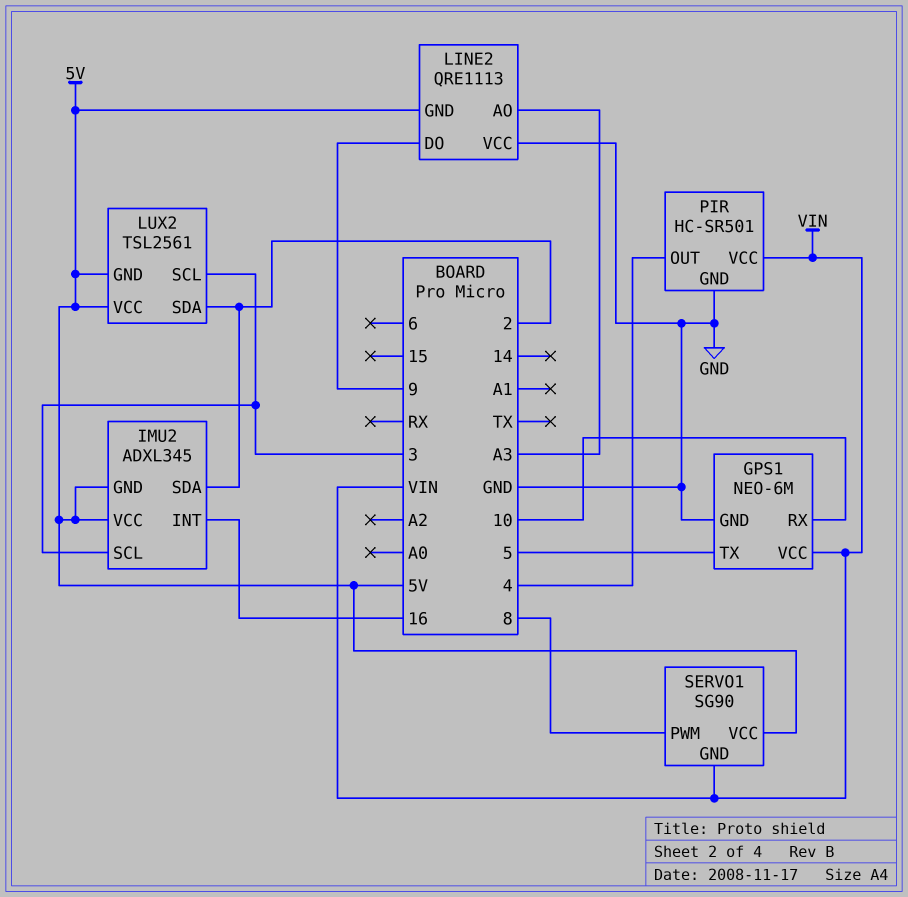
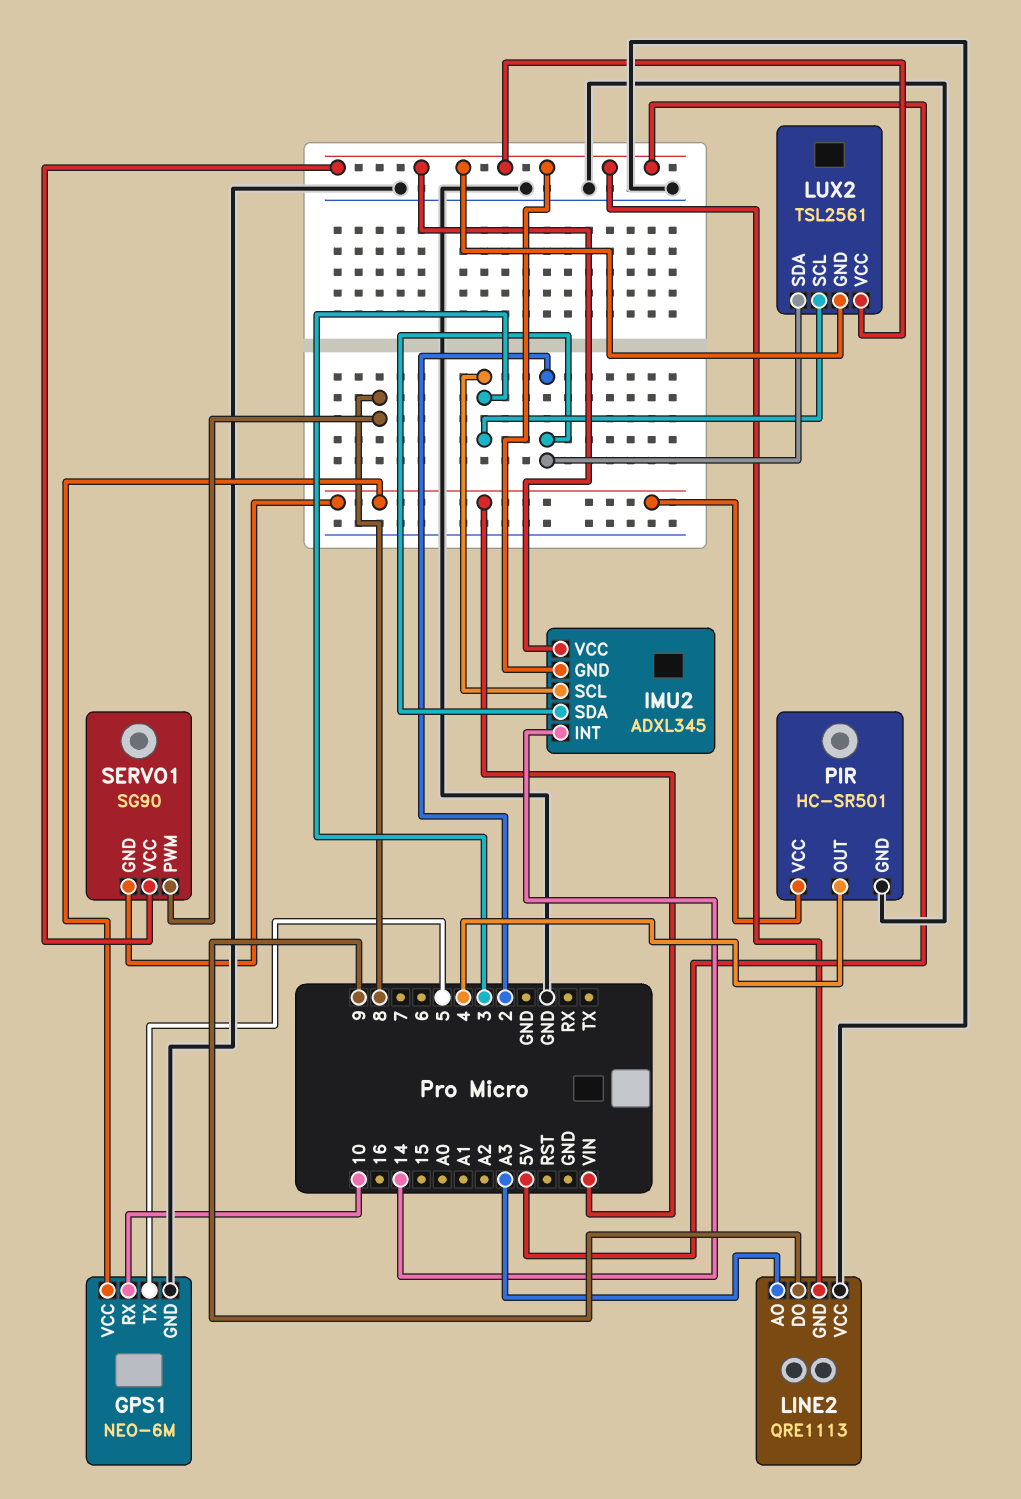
IMU2 pin INT: 16 -> 14

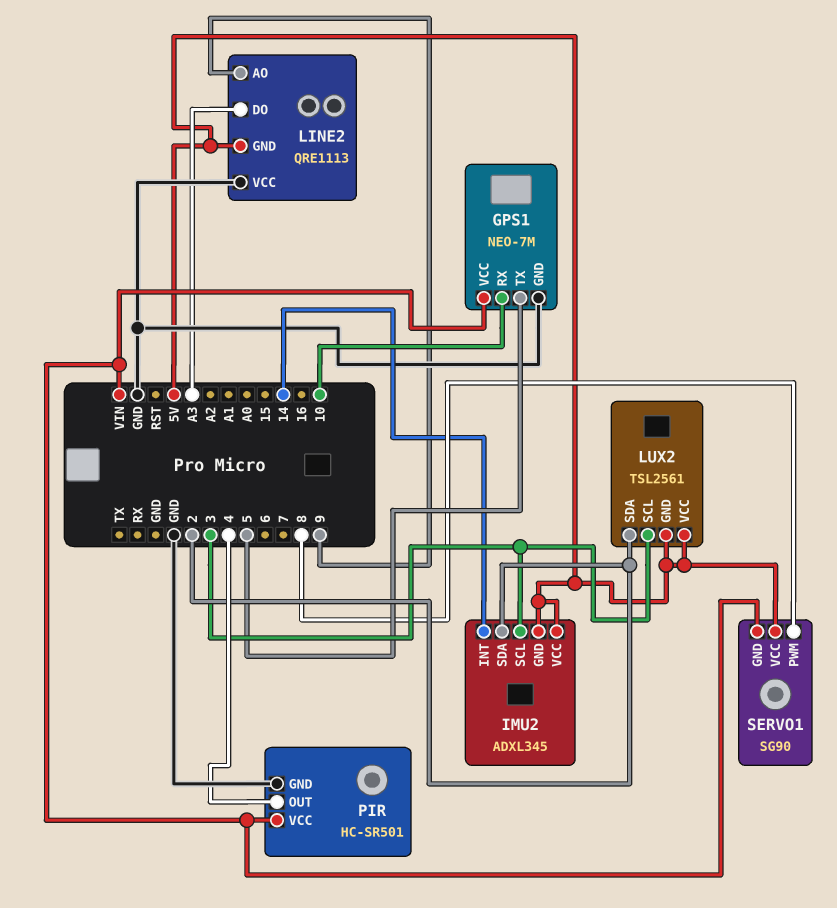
GPS1: NEO-6M -> NEO-7M
LINE2 pin AO: A3 -> 9
LINE2 pin DO: 9 -> A3

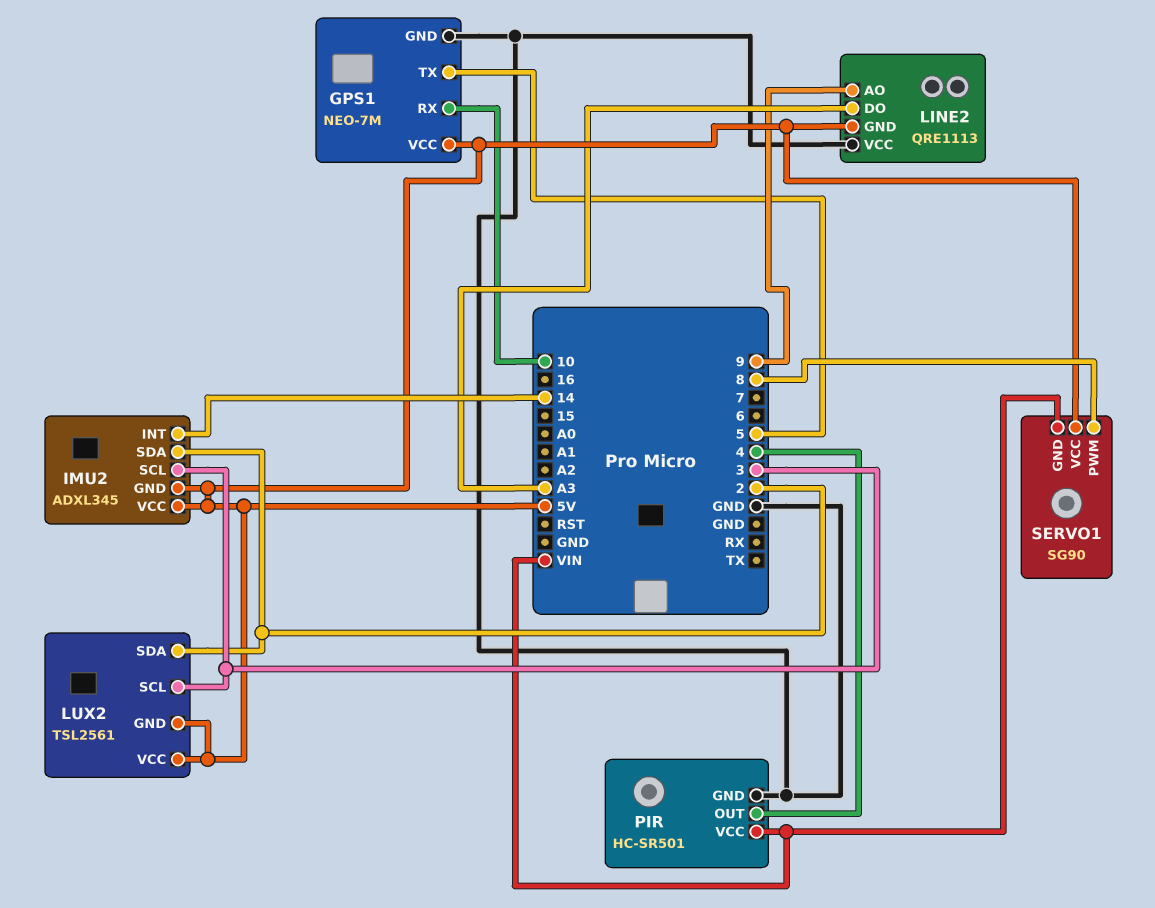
GPS1 pin VCC: VIN -> 5V

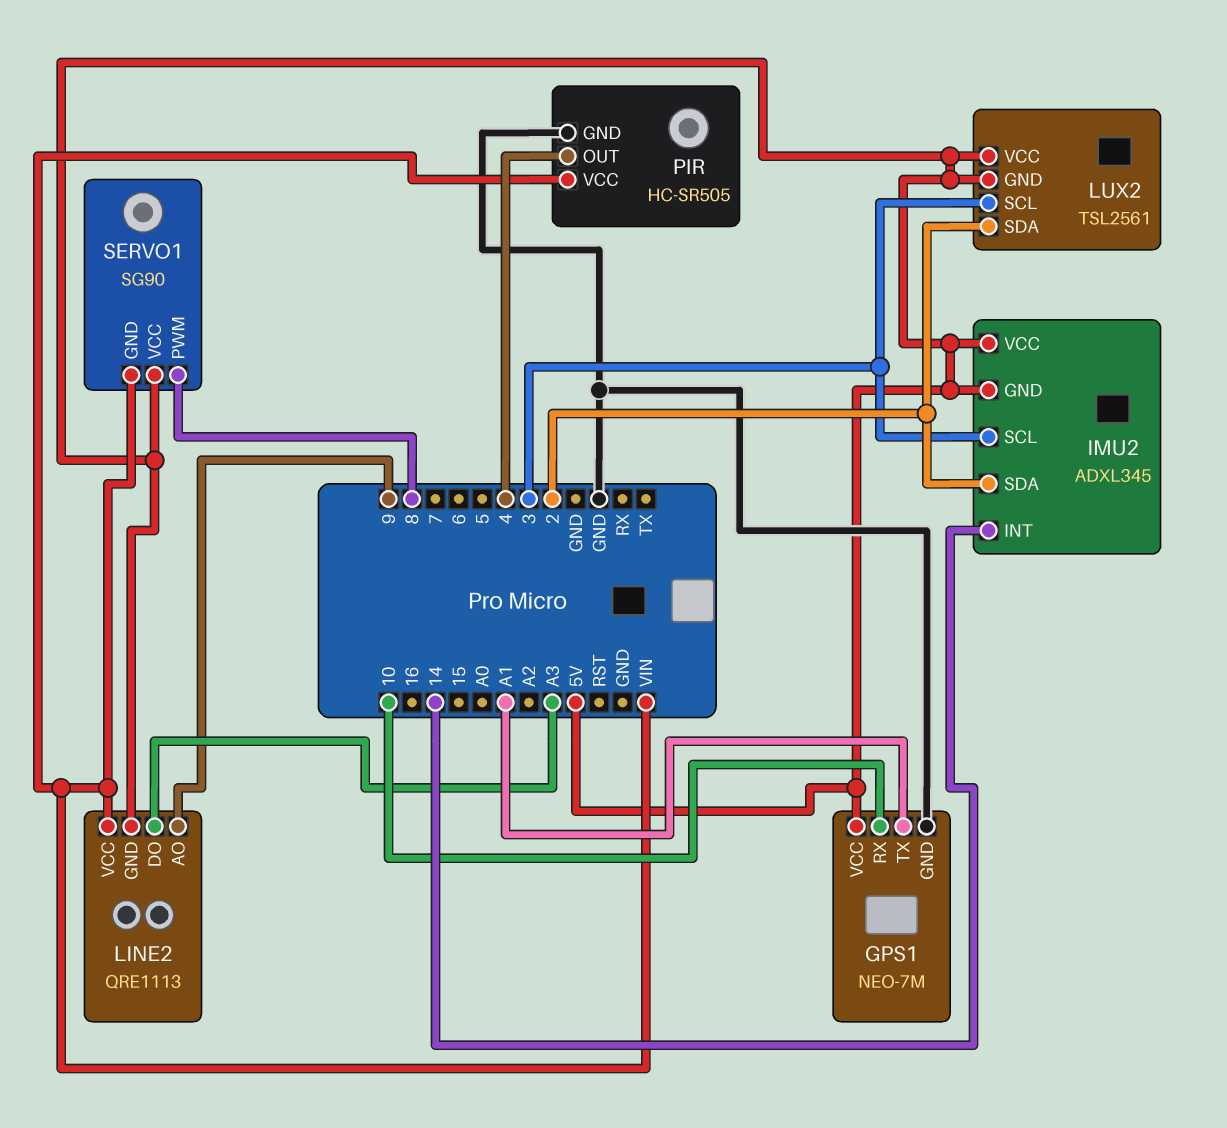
GPS1 pin TX: 5 -> A1
LINE2 pin VCC: GND -> VIN
PIR: HC-SR501 -> HC-SR505

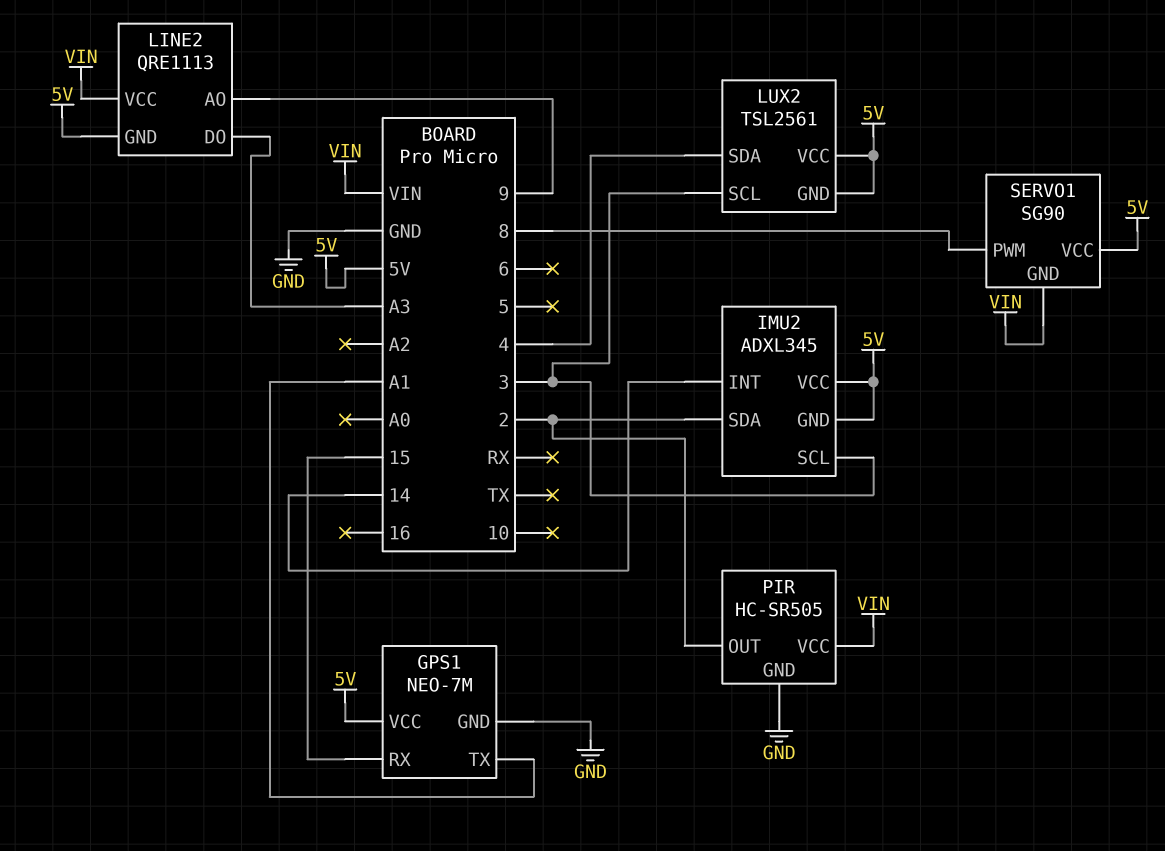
GPS1 pin RX: 10 -> 15
LUX2 pin SDA: 2 -> 4
PIR pin OUT: 4 -> 2

